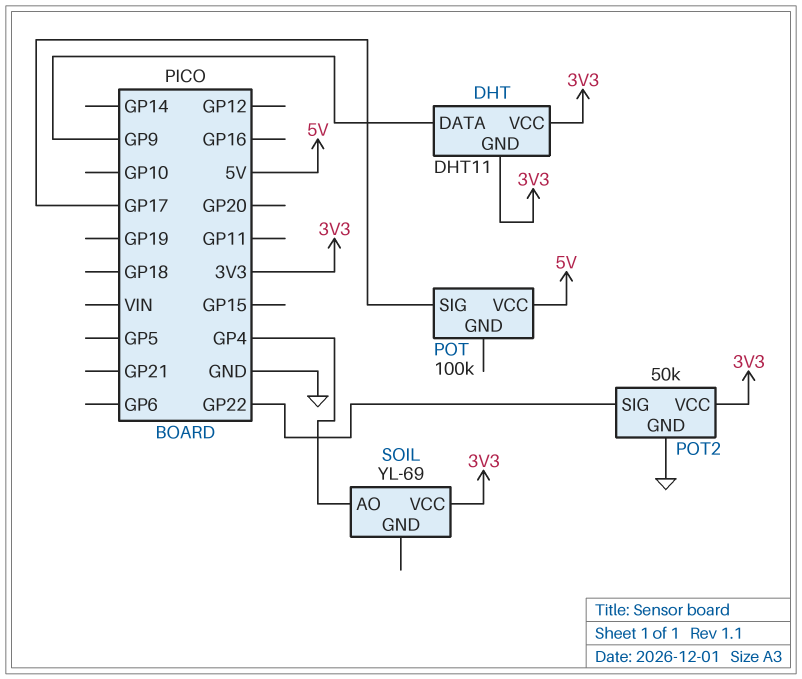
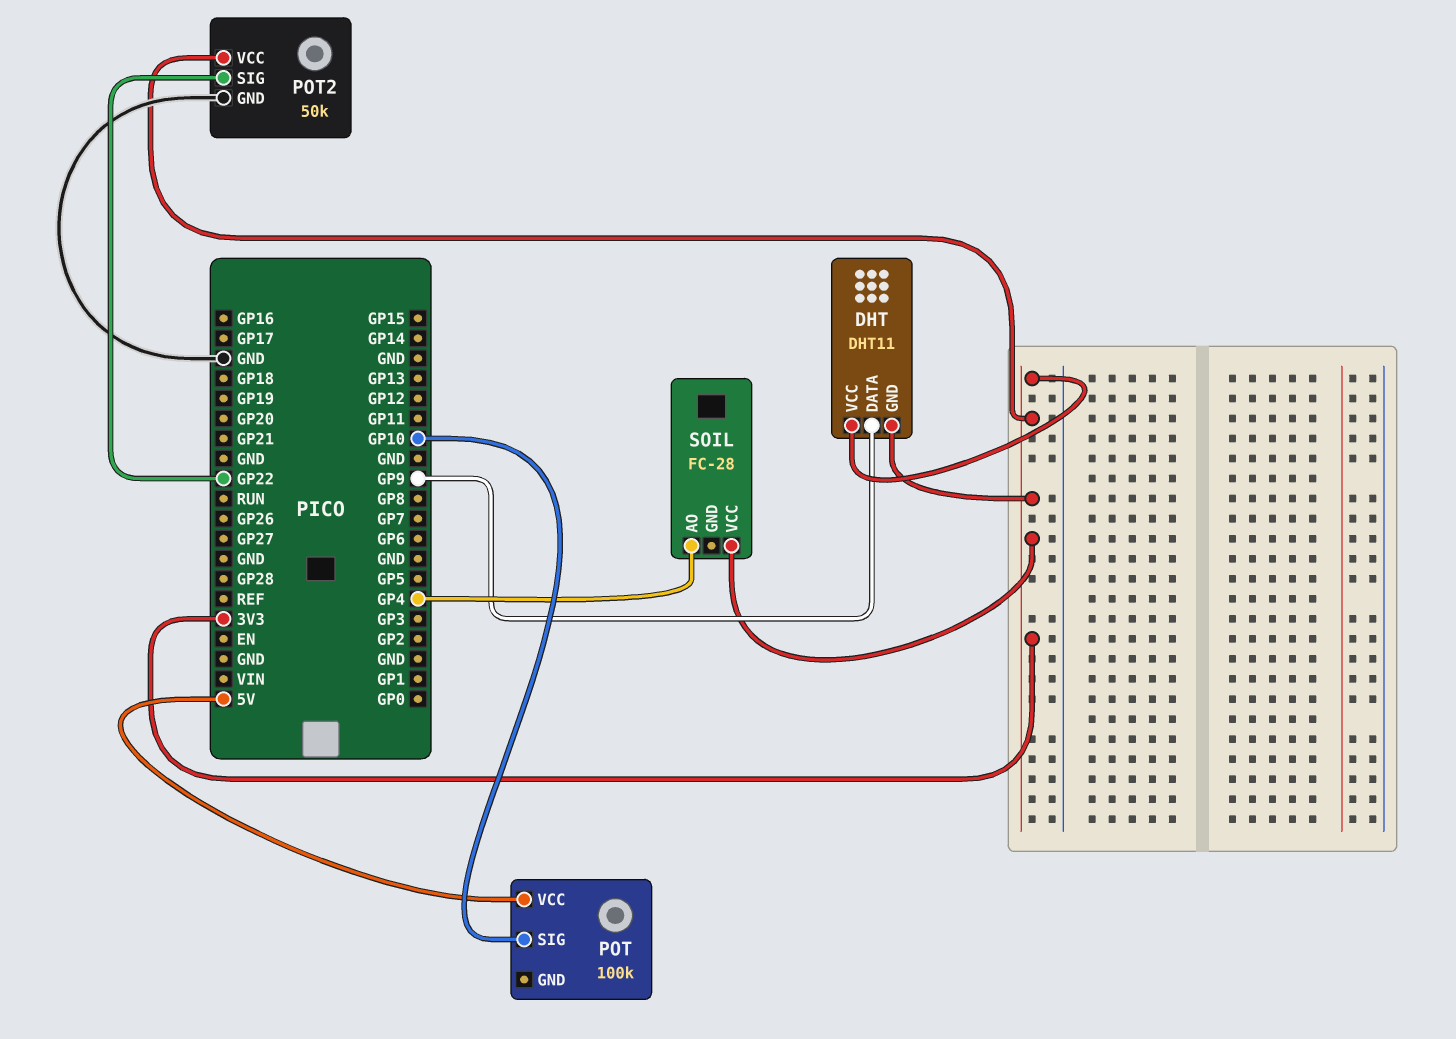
POT pin SIG: GP17 -> GP10
SOIL: YL-69 -> FC-28

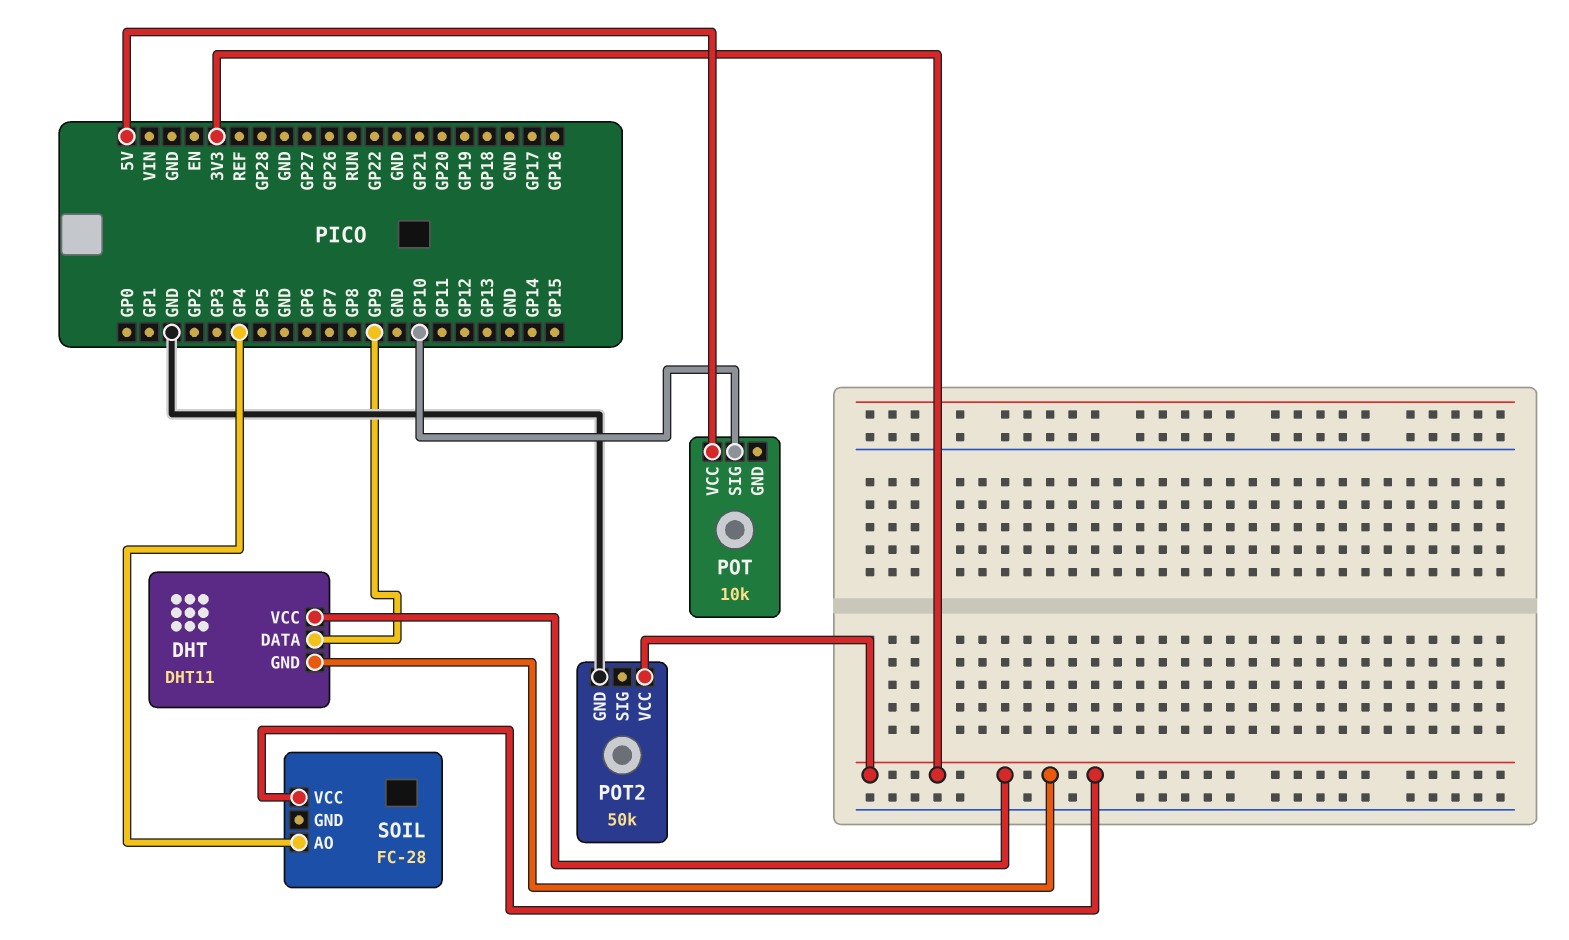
POT: 100k -> 10k
POT2 pin SIG: GP22 -> none

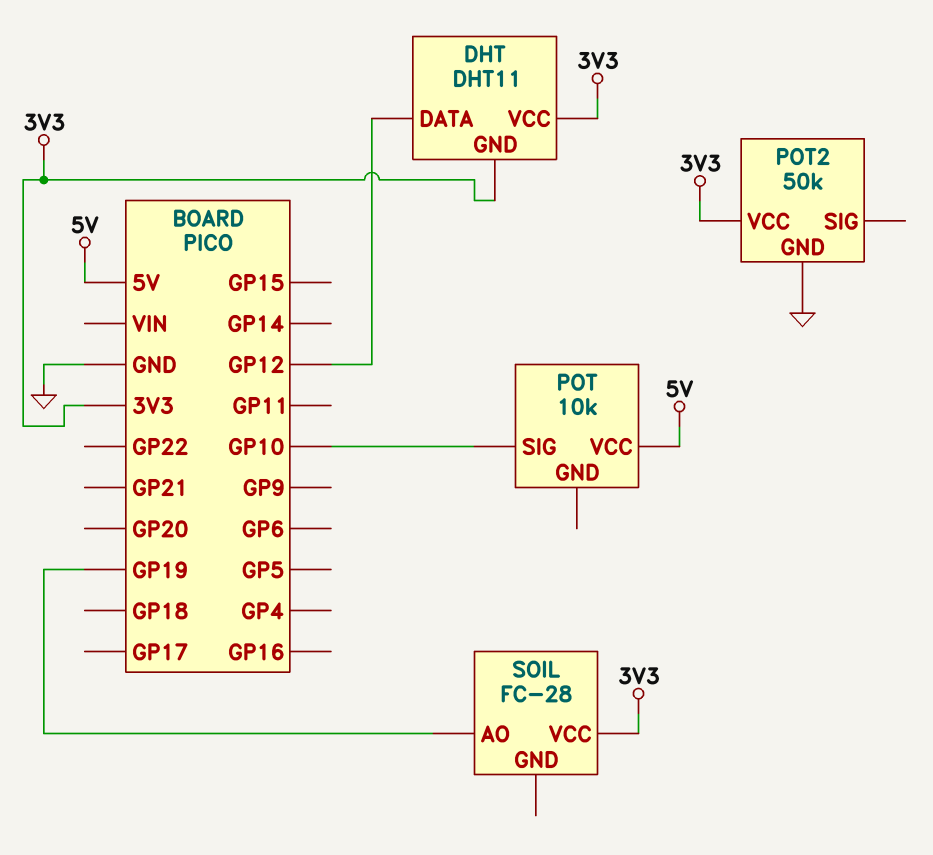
DHT pin DATA: GP9 -> GP12
SOIL pin AO: GP4 -> GP19

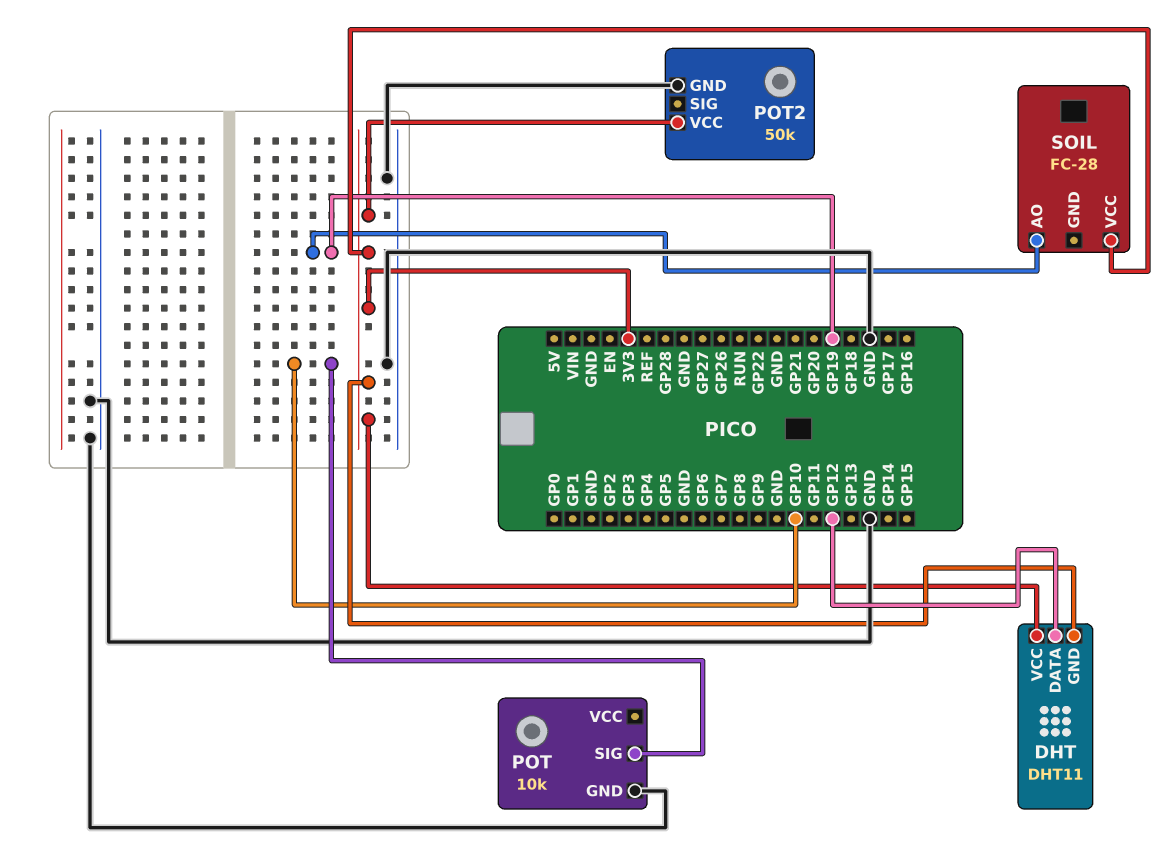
POT pin GND: none -> GND
POT pin VCC: 5V -> none

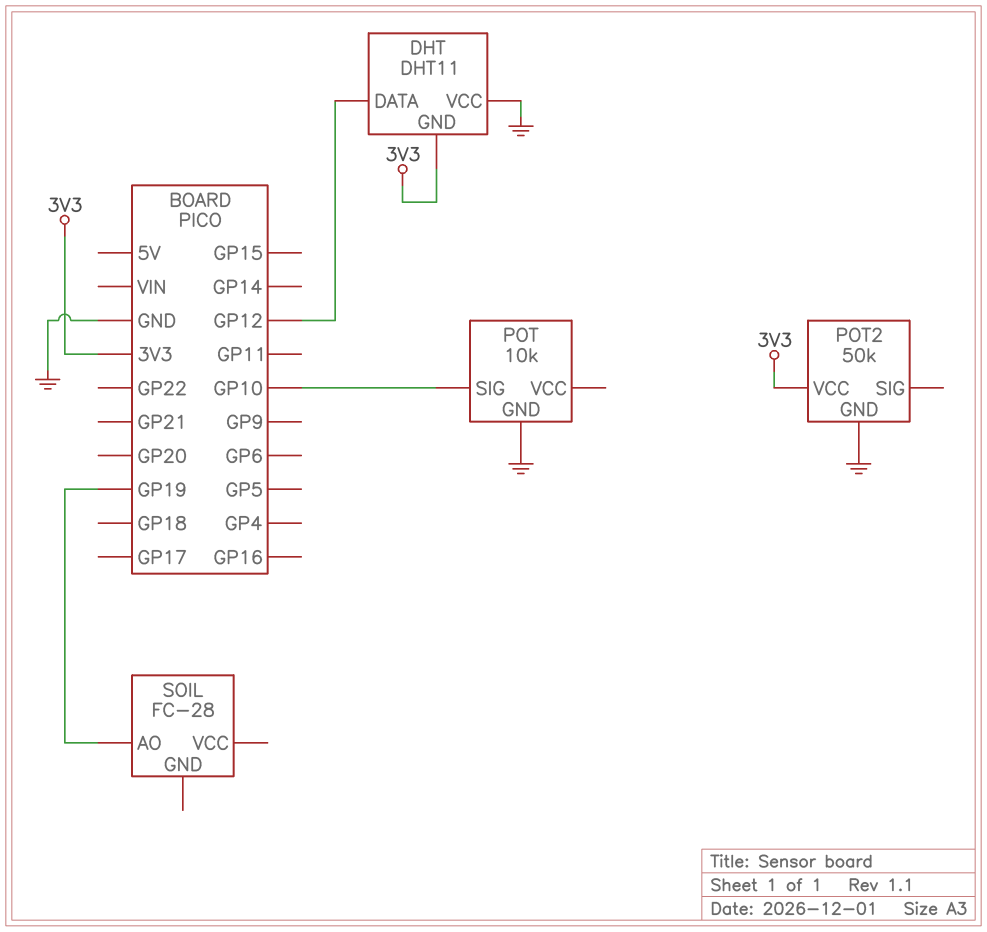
DHT pin VCC: 3V3 -> GND
SOIL pin VCC: 3V3 -> none

